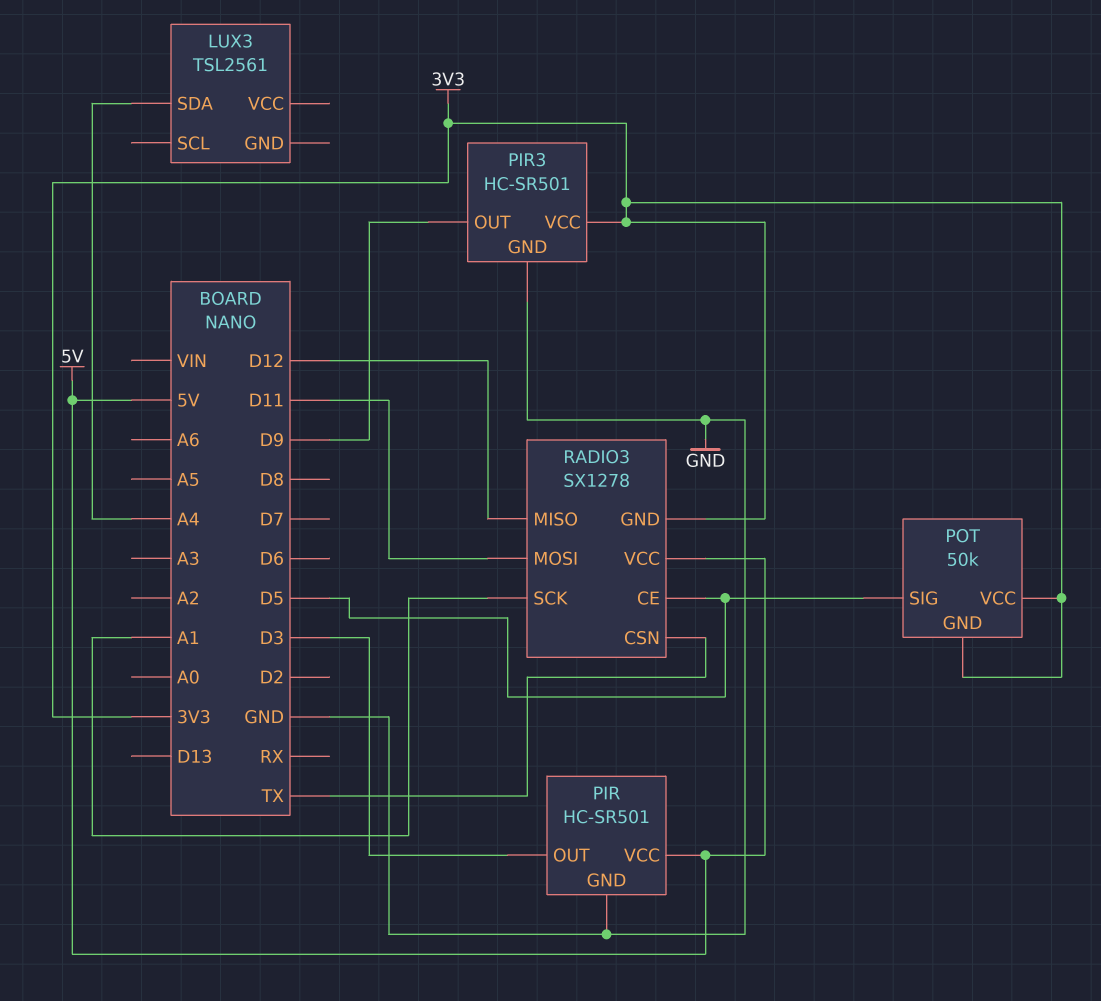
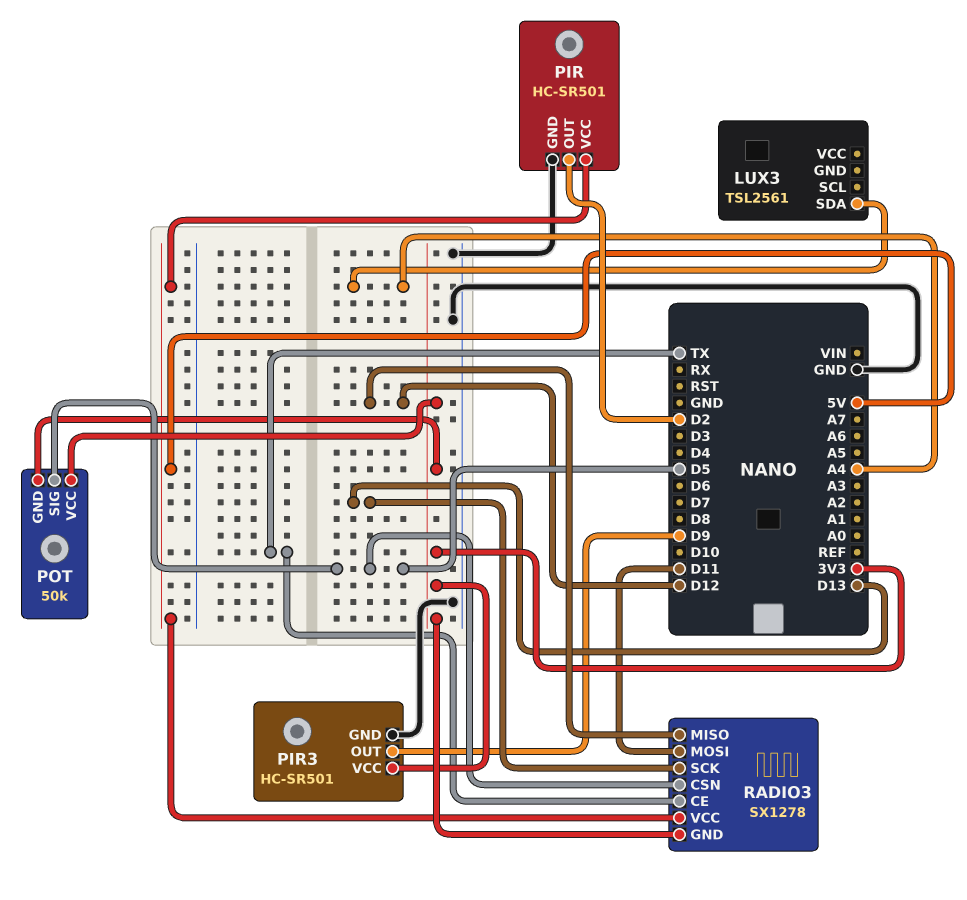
PIR pin OUT: D3 -> D2
RADIO3 pin CE: D5 -> TX
RADIO3 pin CSN: TX -> D5
RADIO3 pin SCK: A1 -> D13

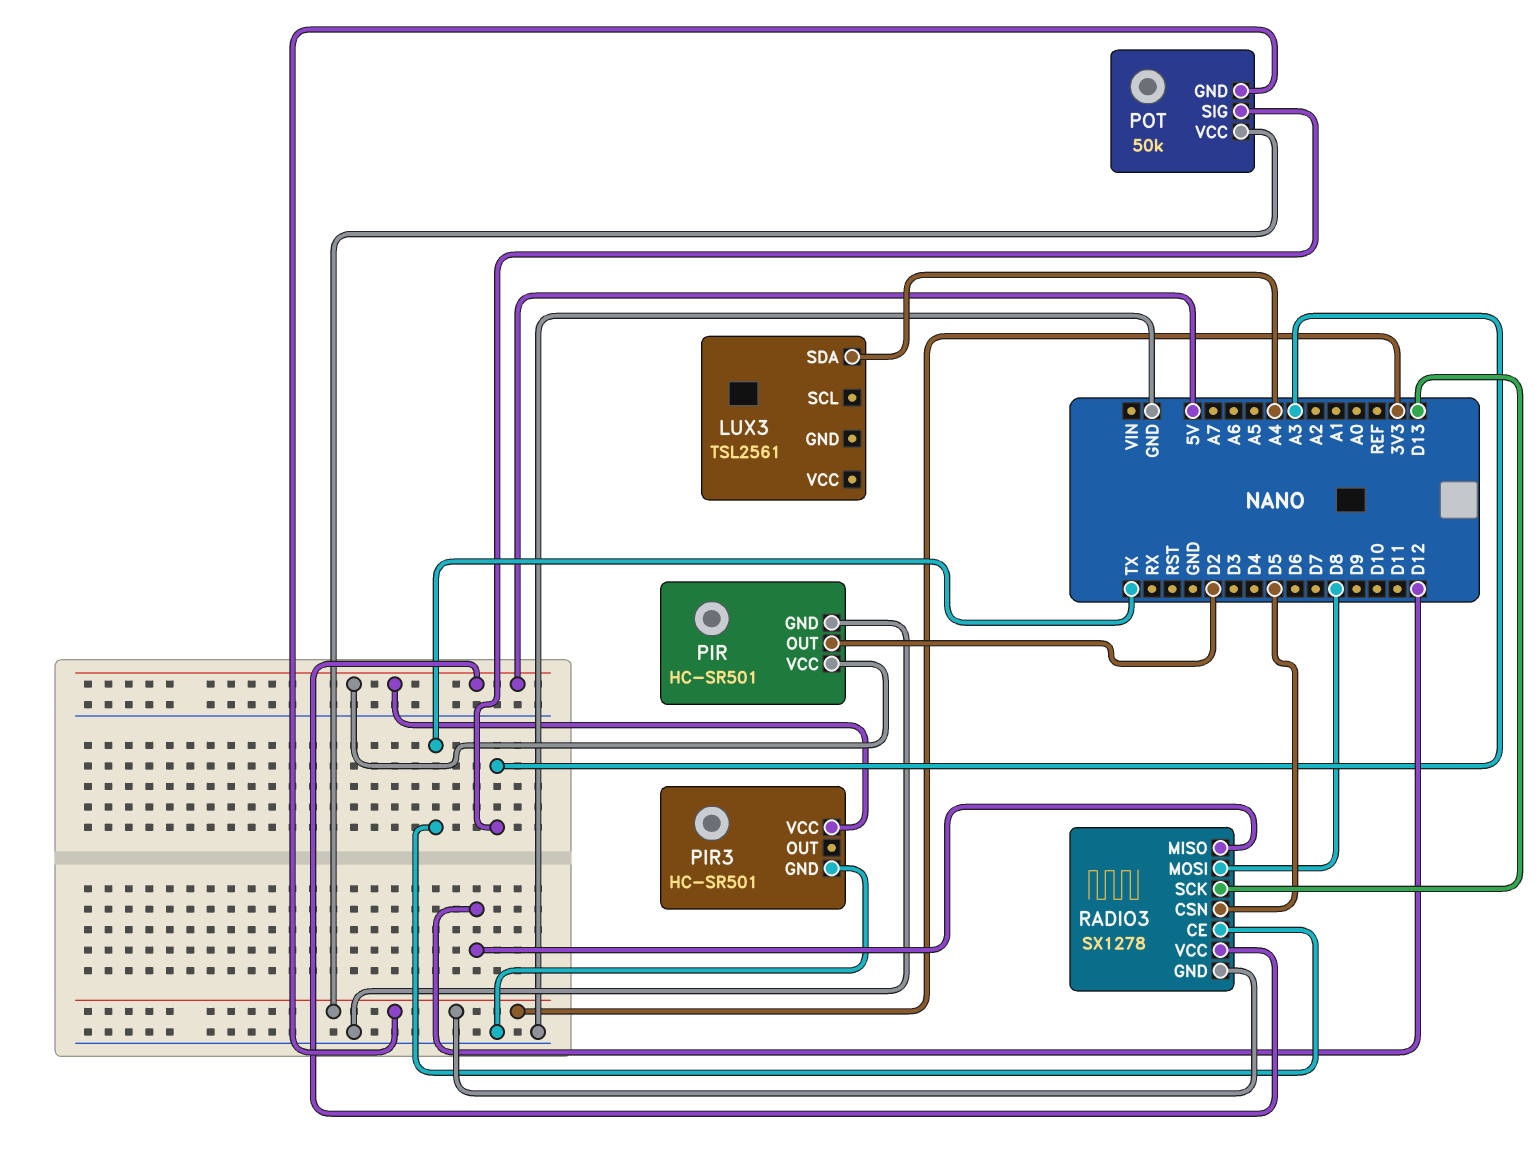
PIR3 pin OUT: D9 -> none
PIR3 pin VCC: 3V3 -> 5V
POT pin SIG: D5 -> A3
RADIO3 pin MOSI: D11 -> D8

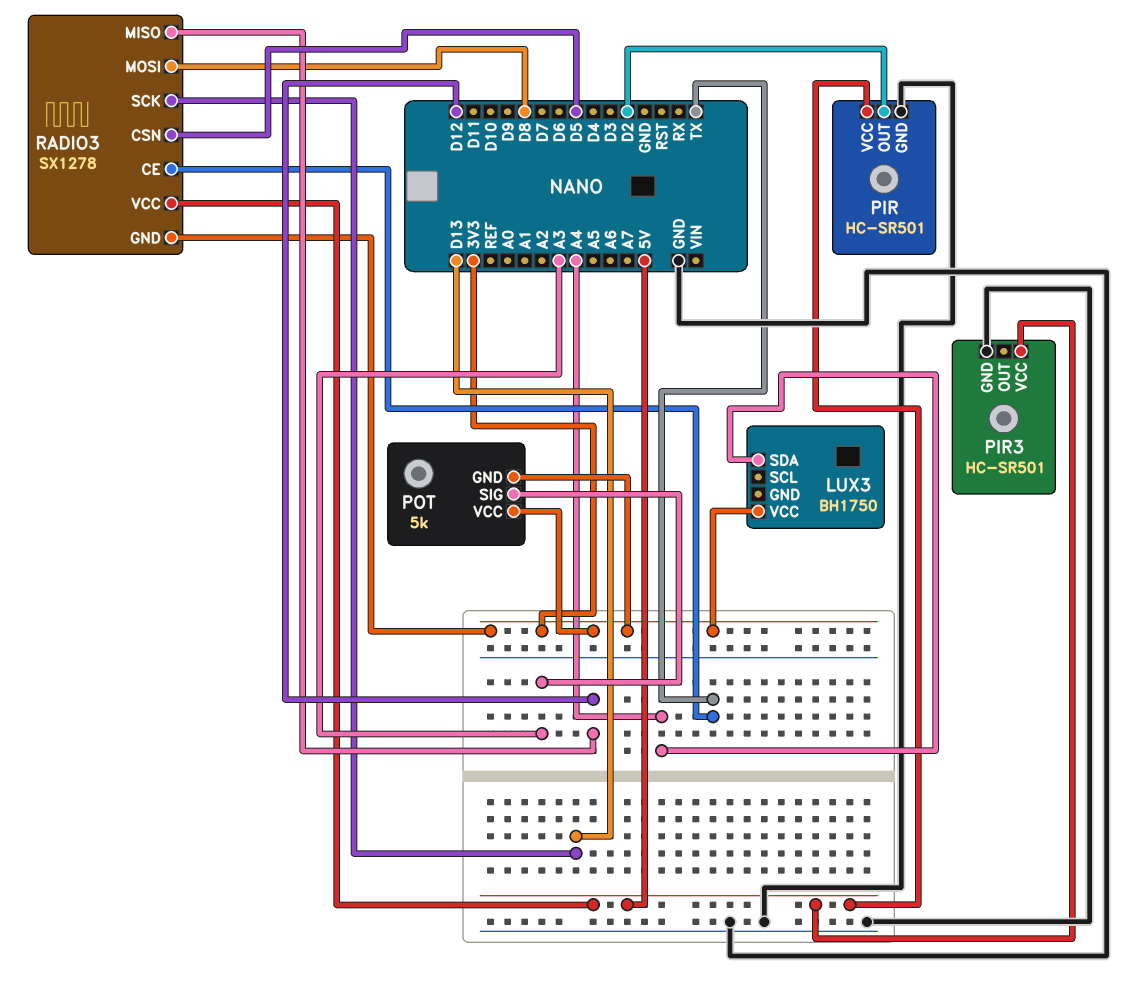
LUX3: TSL2561 -> BH1750
LUX3 pin VCC: none -> 3V3
POT: 50k -> 5k

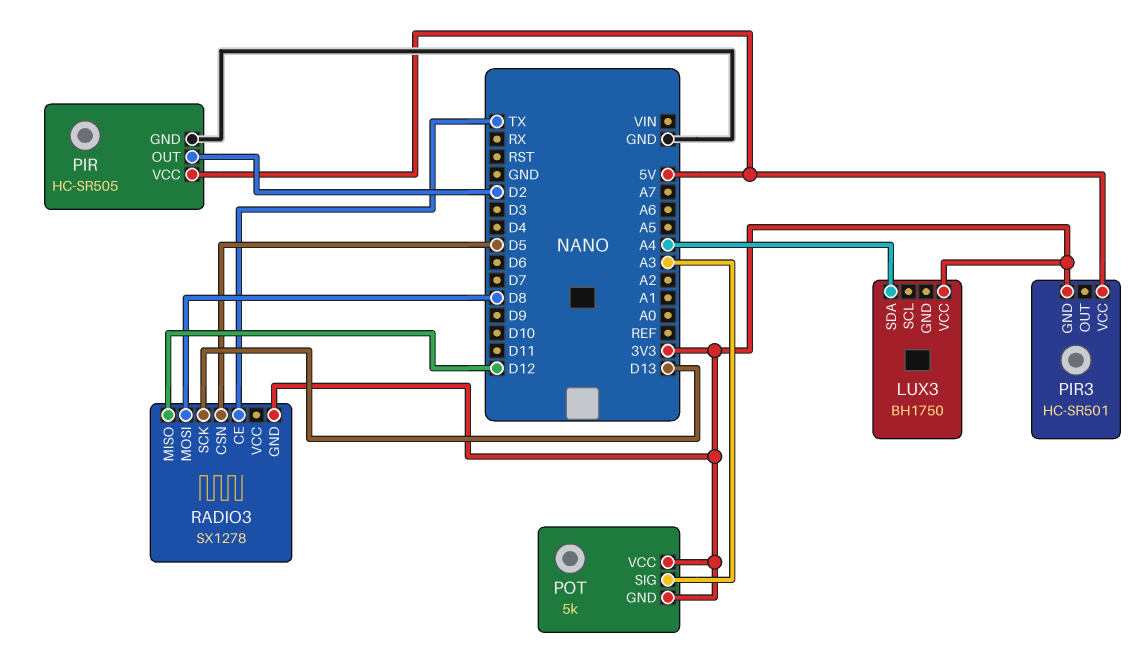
PIR: HC-SR501 -> HC-SR505
PIR3 pin GND: GND -> 3V3
RADIO3 pin VCC: 5V -> none

